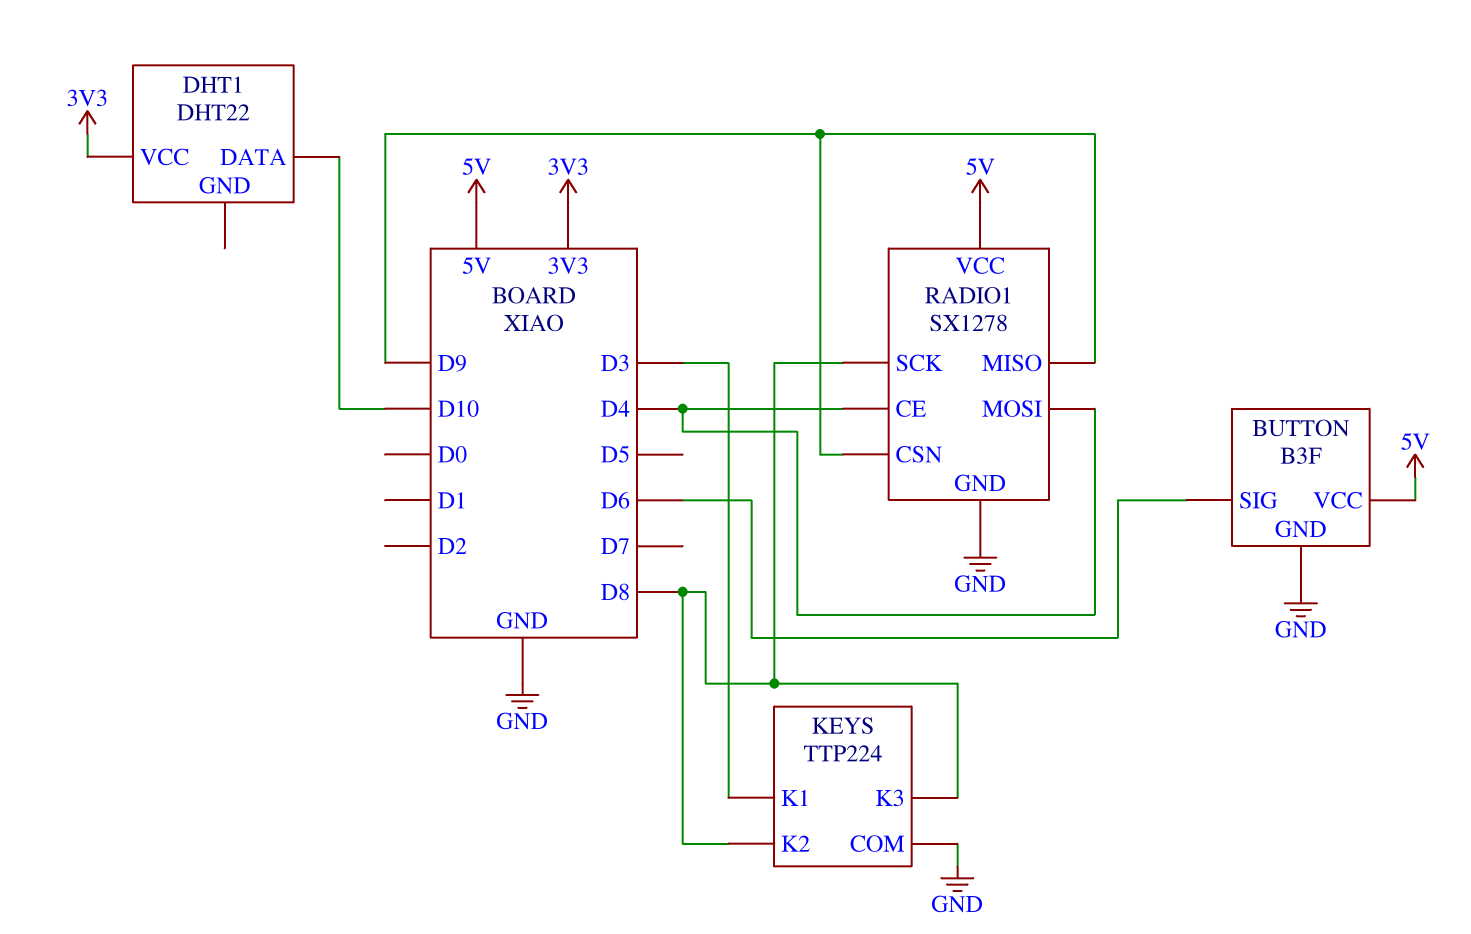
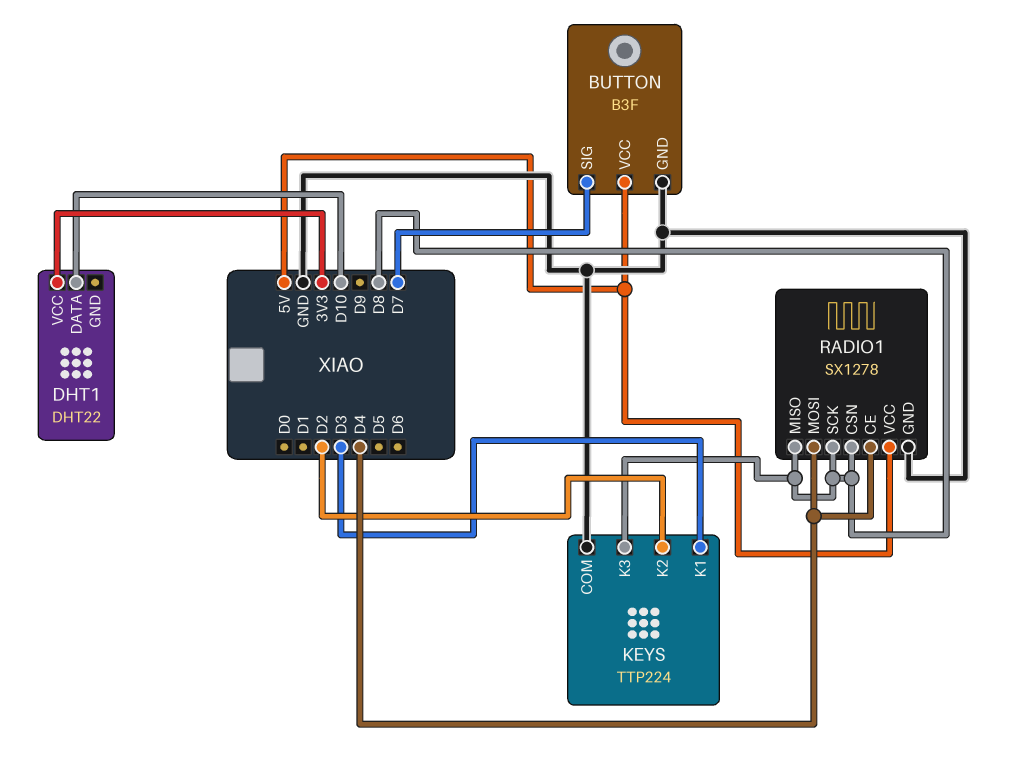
BUTTON pin SIG: D6 -> D7
KEYS pin K2: D8 -> D2
RADIO1 pin CSN: D9 -> D8
RADIO1 pin MISO: D9 -> D8

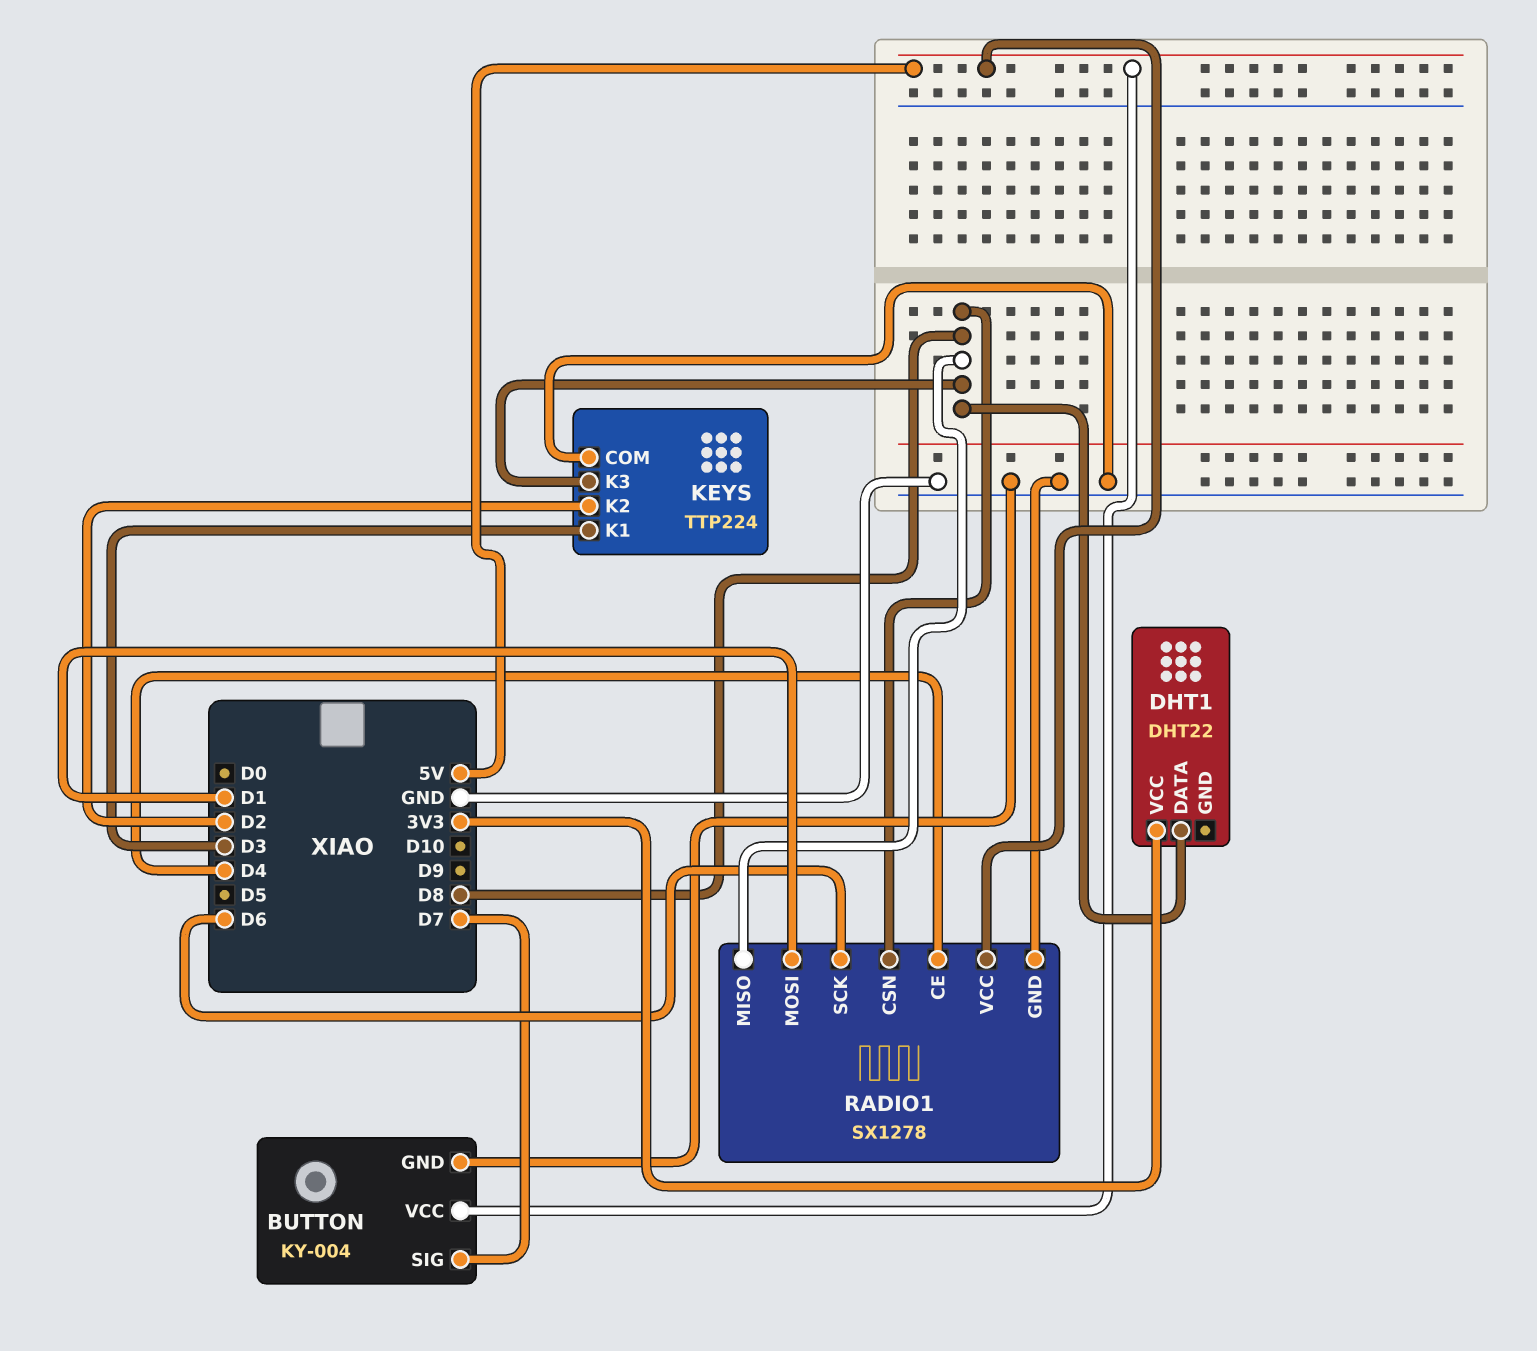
BUTTON: B3F -> KY-004
DHT1 pin DATA: D10 -> D8
RADIO1 pin MOSI: D4 -> D1
RADIO1 pin SCK: D8 -> D6

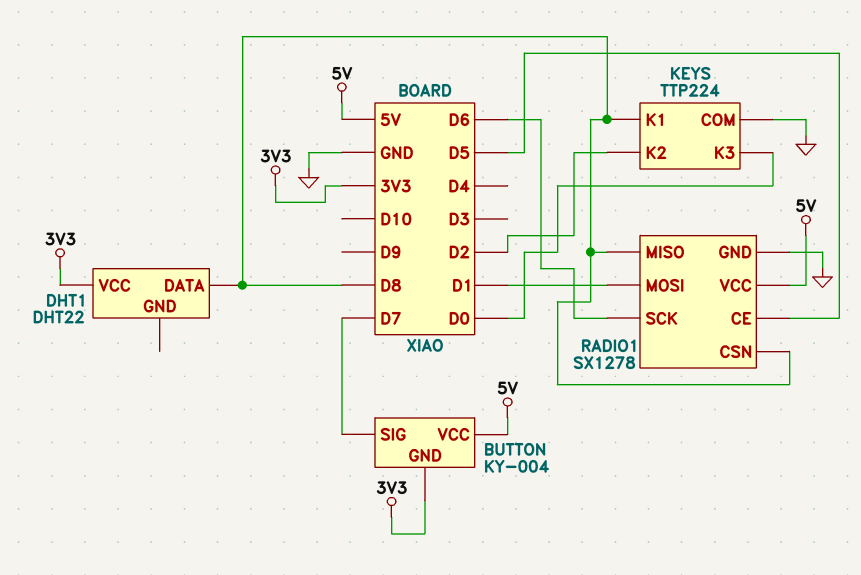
BUTTON pin GND: GND -> 3V3
KEYS pin K1: D3 -> D8
KEYS pin K3: D8 -> D0
RADIO1 pin CE: D4 -> D5

